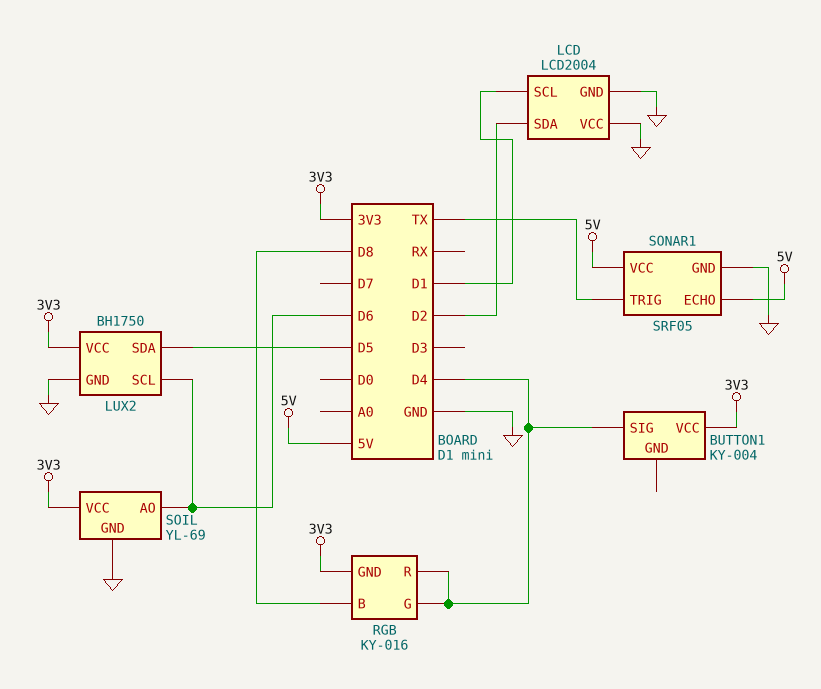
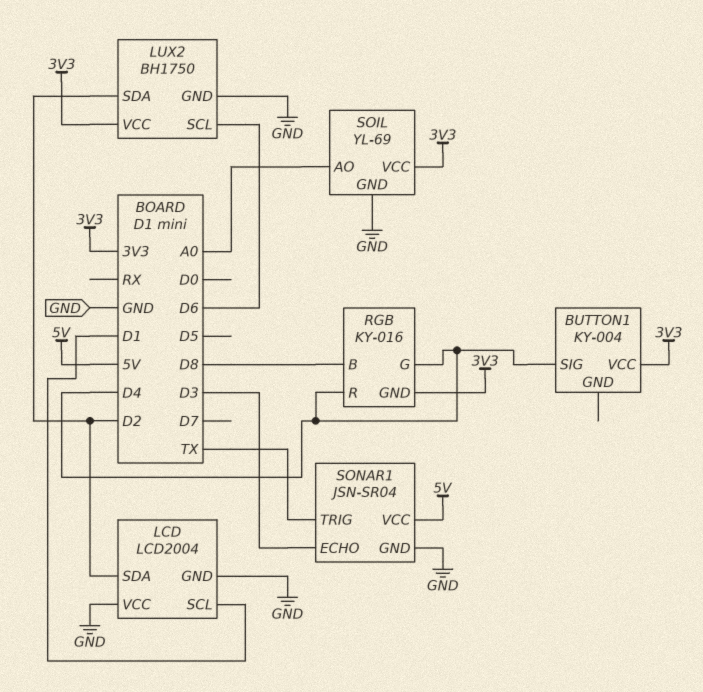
LUX2 pin SDA: D5 -> D2
SOIL pin AO: D6 -> A0
SONAR1: SRF05 -> JSN-SR04
SONAR1 pin ECHO: 5V -> D3

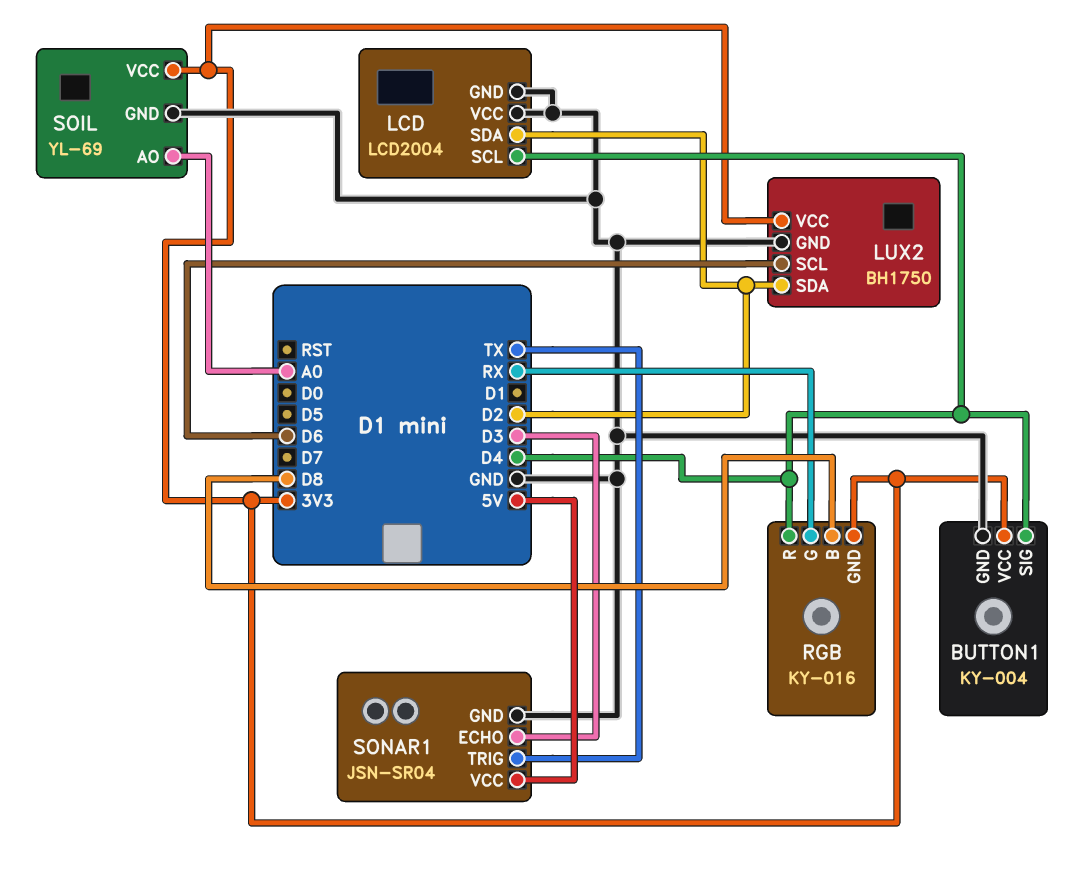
BUTTON1 pin GND: none -> GND
LCD pin SCL: D1 -> D4
RGB pin G: D4 -> RX

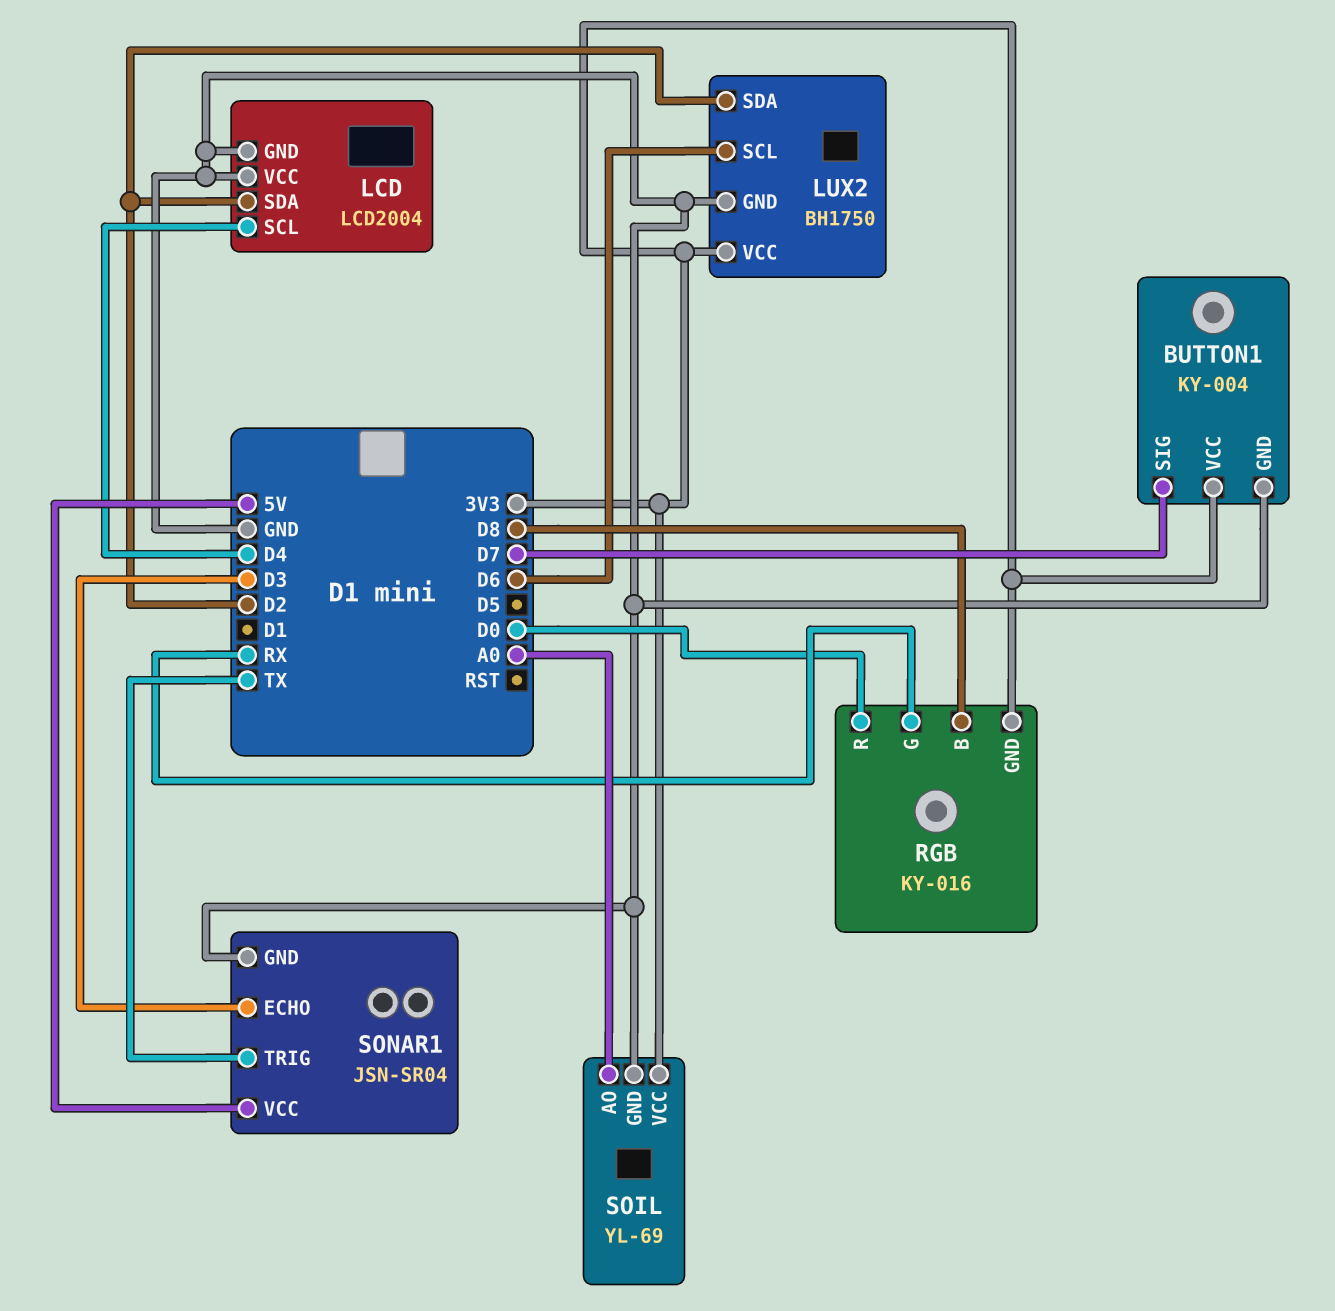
BUTTON1 pin SIG: D4 -> D7
RGB pin R: D4 -> D0

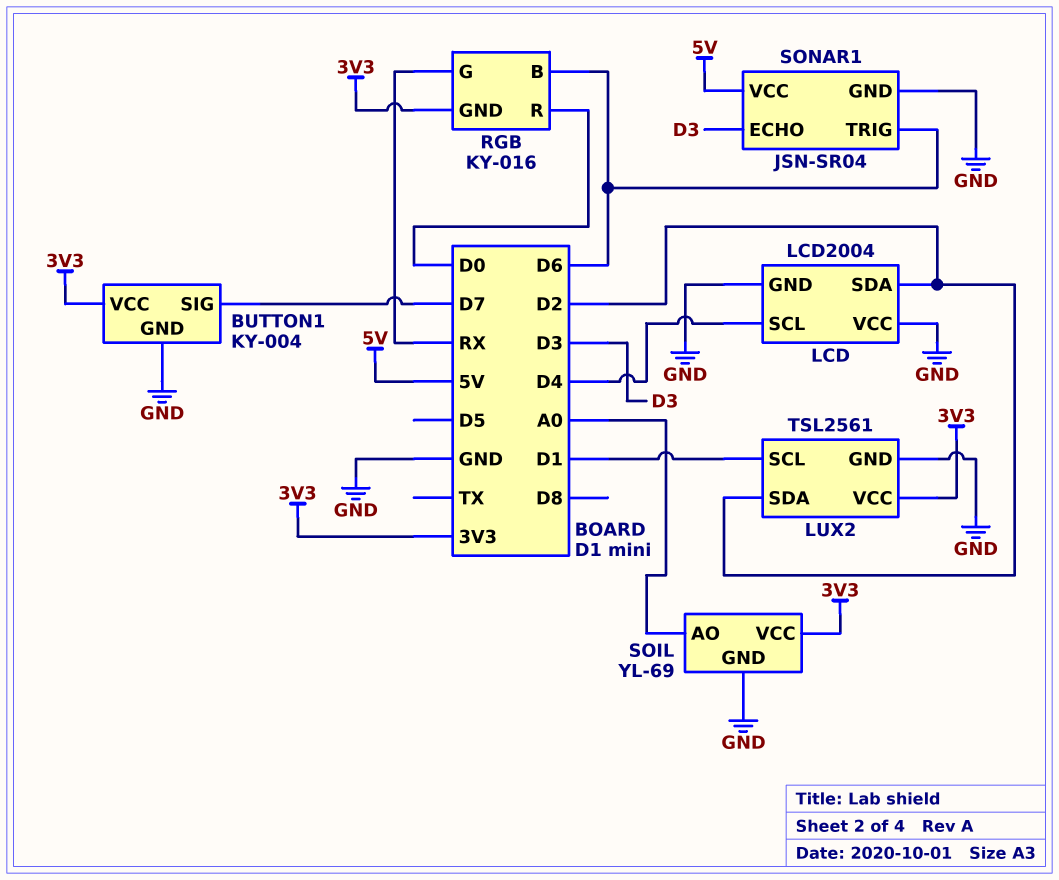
LUX2: BH1750 -> TSL2561
LUX2 pin SCL: D6 -> D1
RGB pin B: D8 -> D6
SONAR1 pin TRIG: TX -> D6

